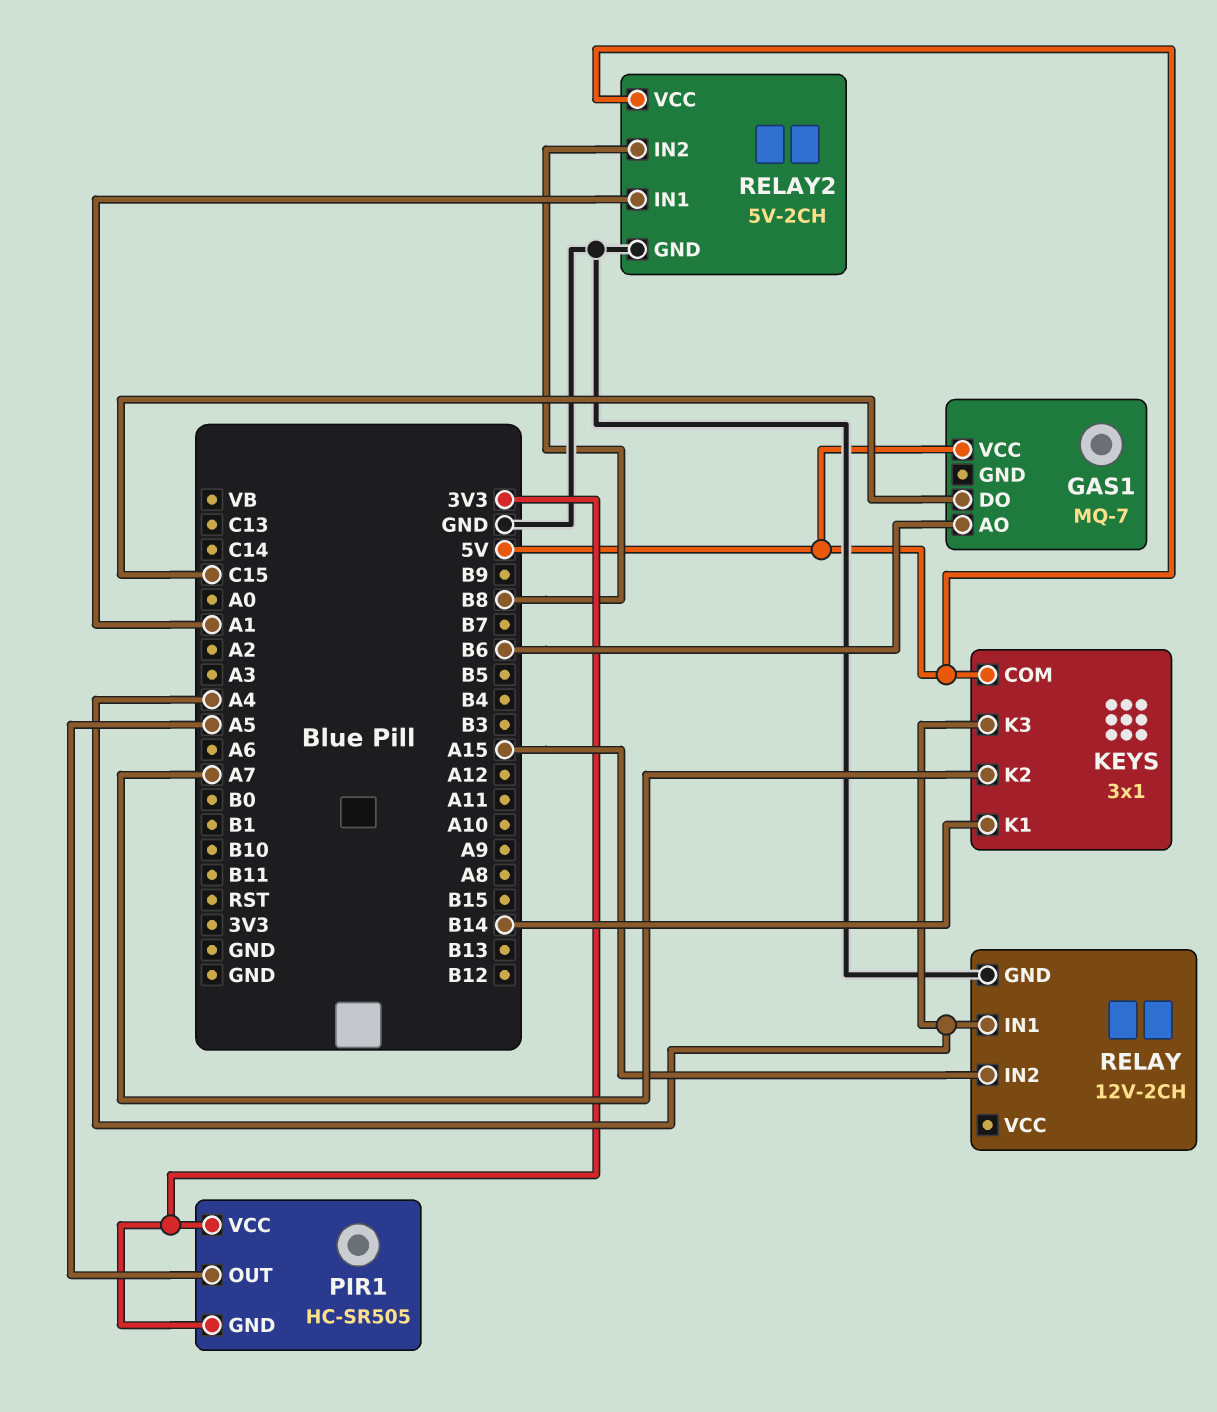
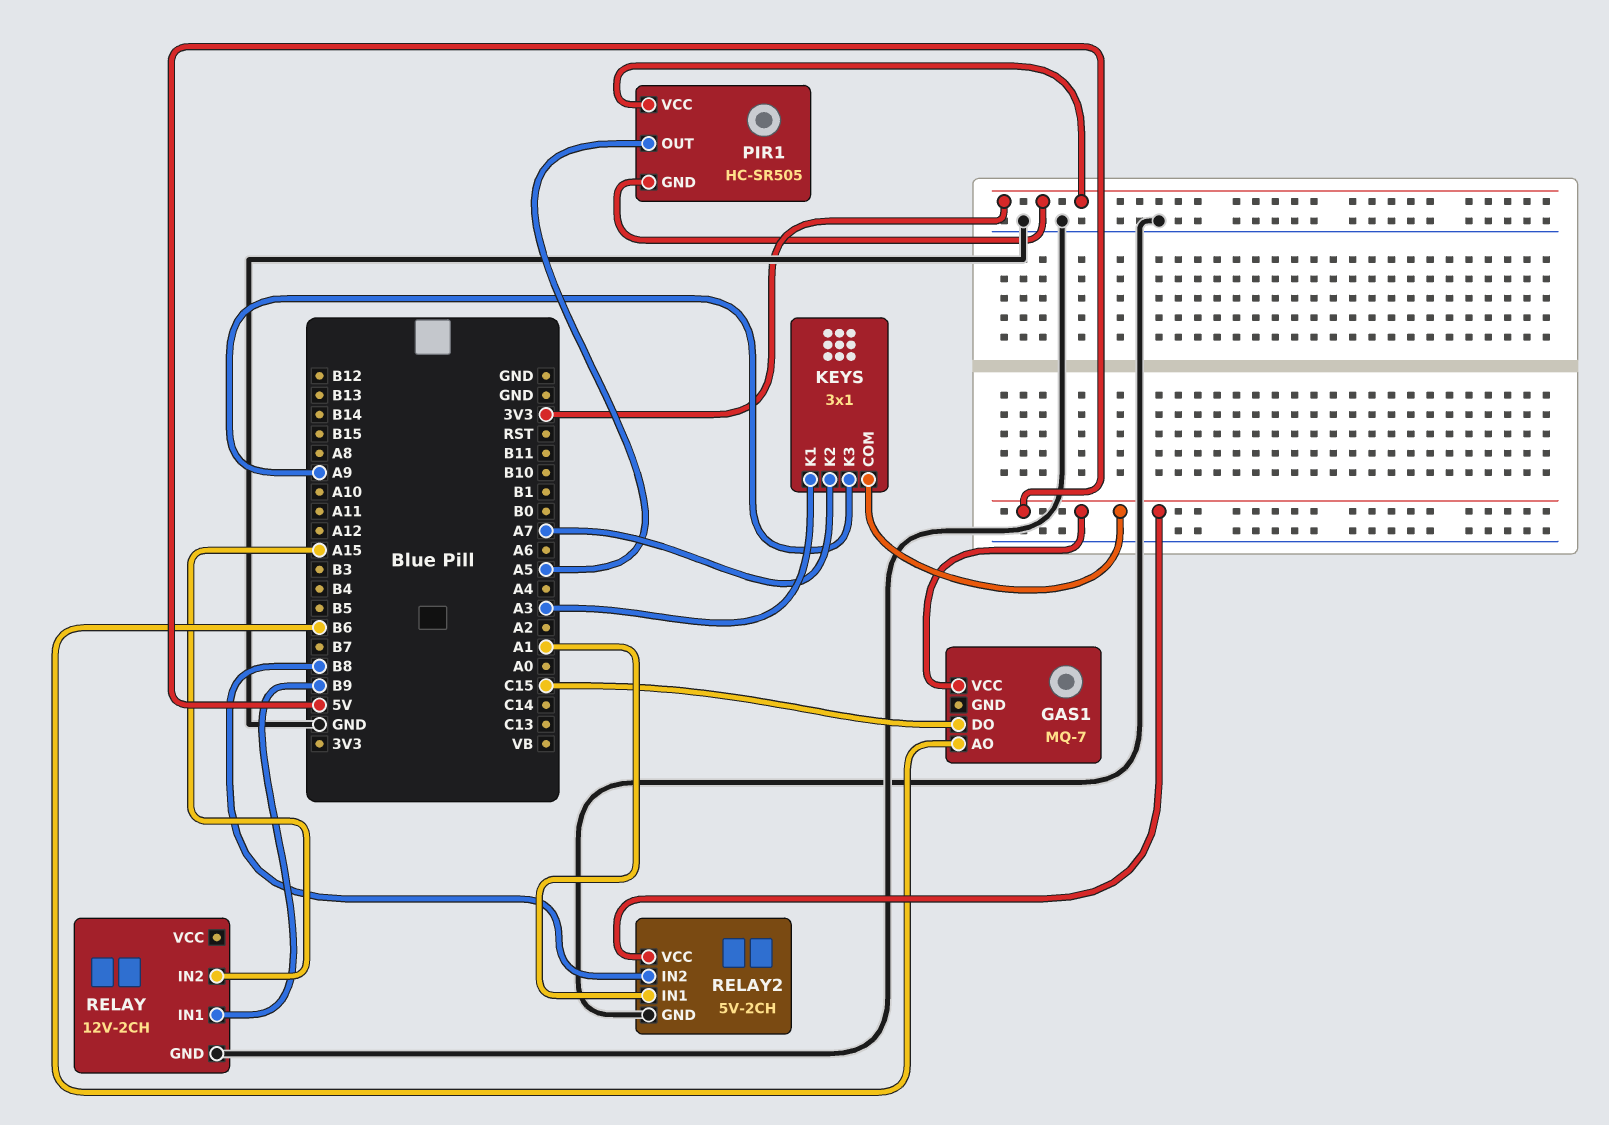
KEYS pin K1: B14 -> A3
KEYS pin K3: A4 -> A9
RELAY pin IN1: A4 -> B9

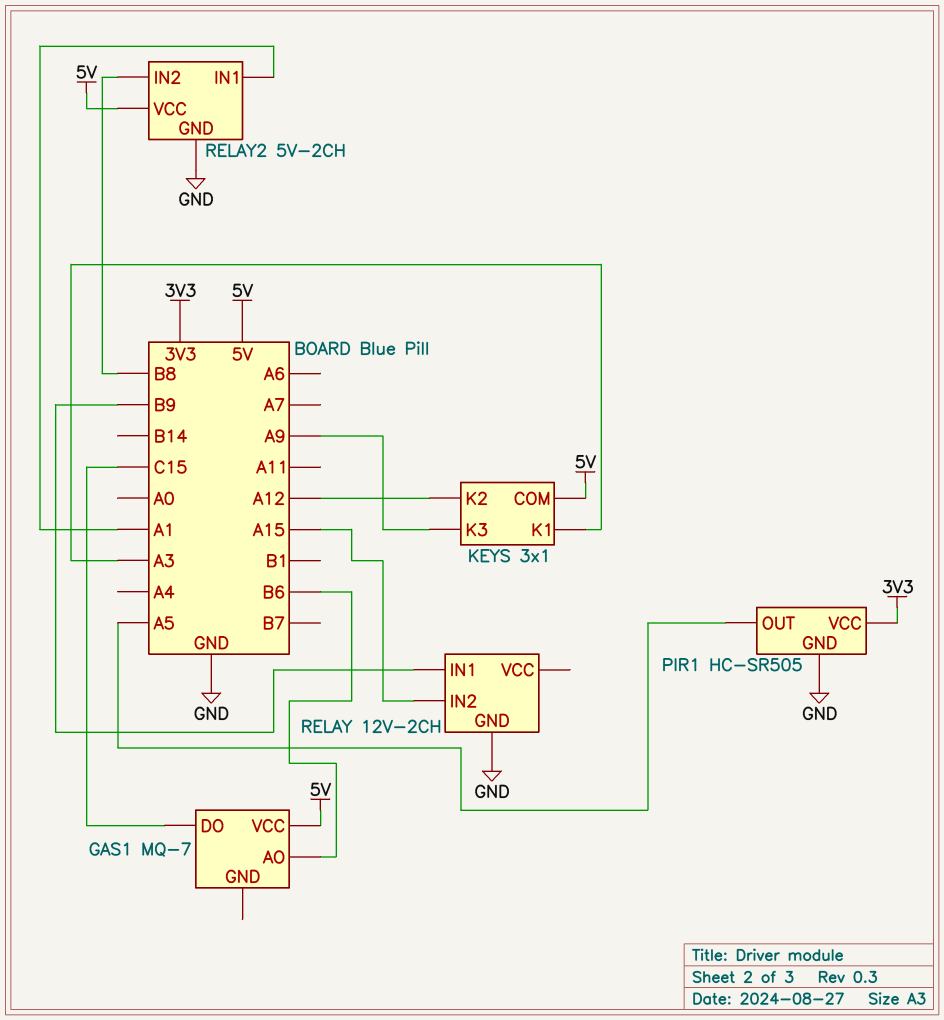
KEYS pin K2: A7 -> A12
PIR1 pin GND: 3V3 -> GND

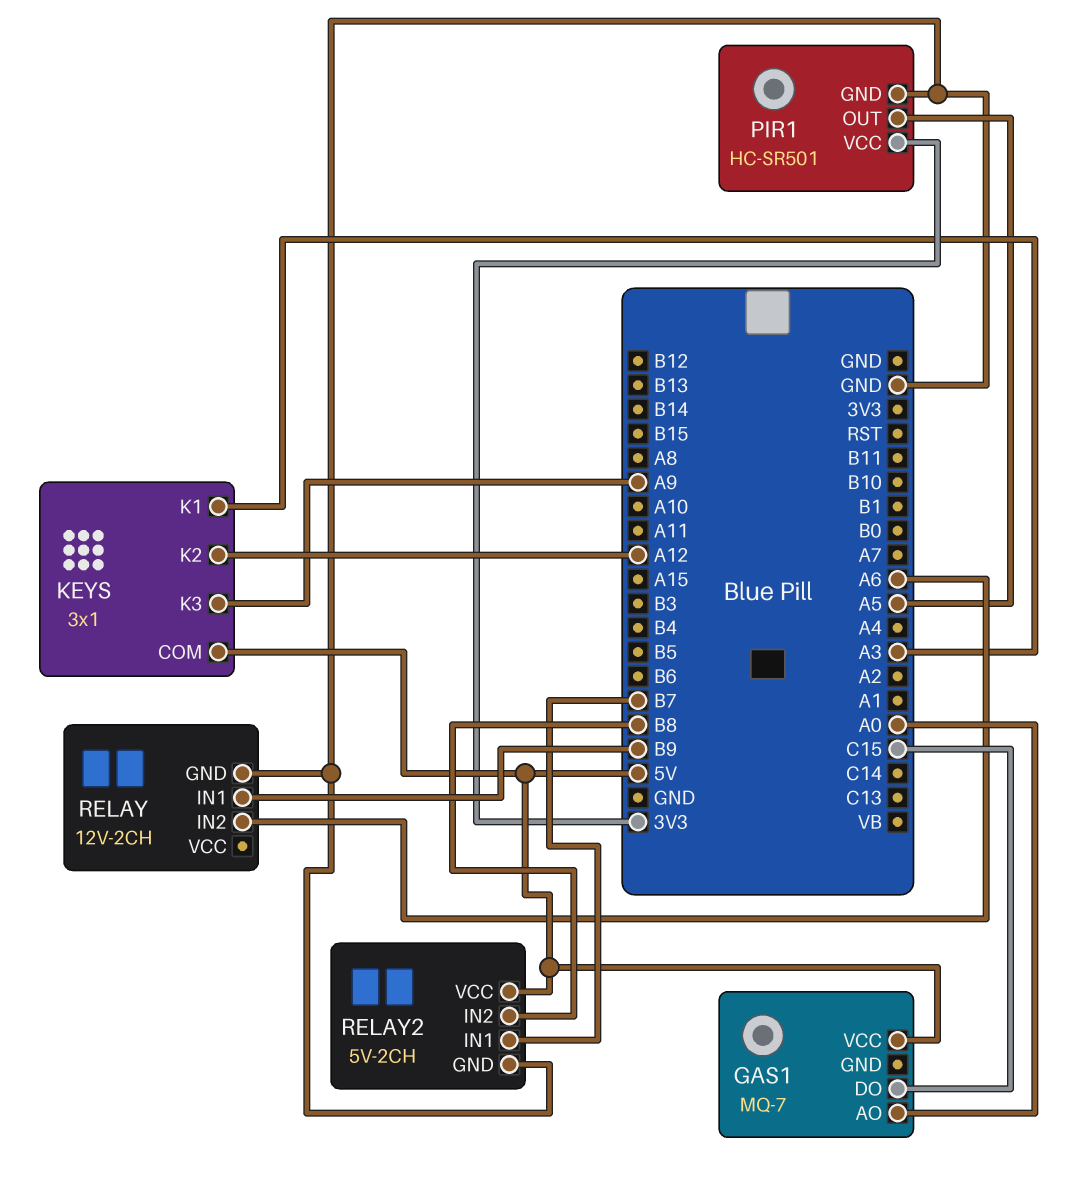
GAS1 pin AO: B6 -> A0
PIR1: HC-SR505 -> HC-SR501
RELAY pin IN2: A15 -> A6
RELAY2 pin IN1: A1 -> B7

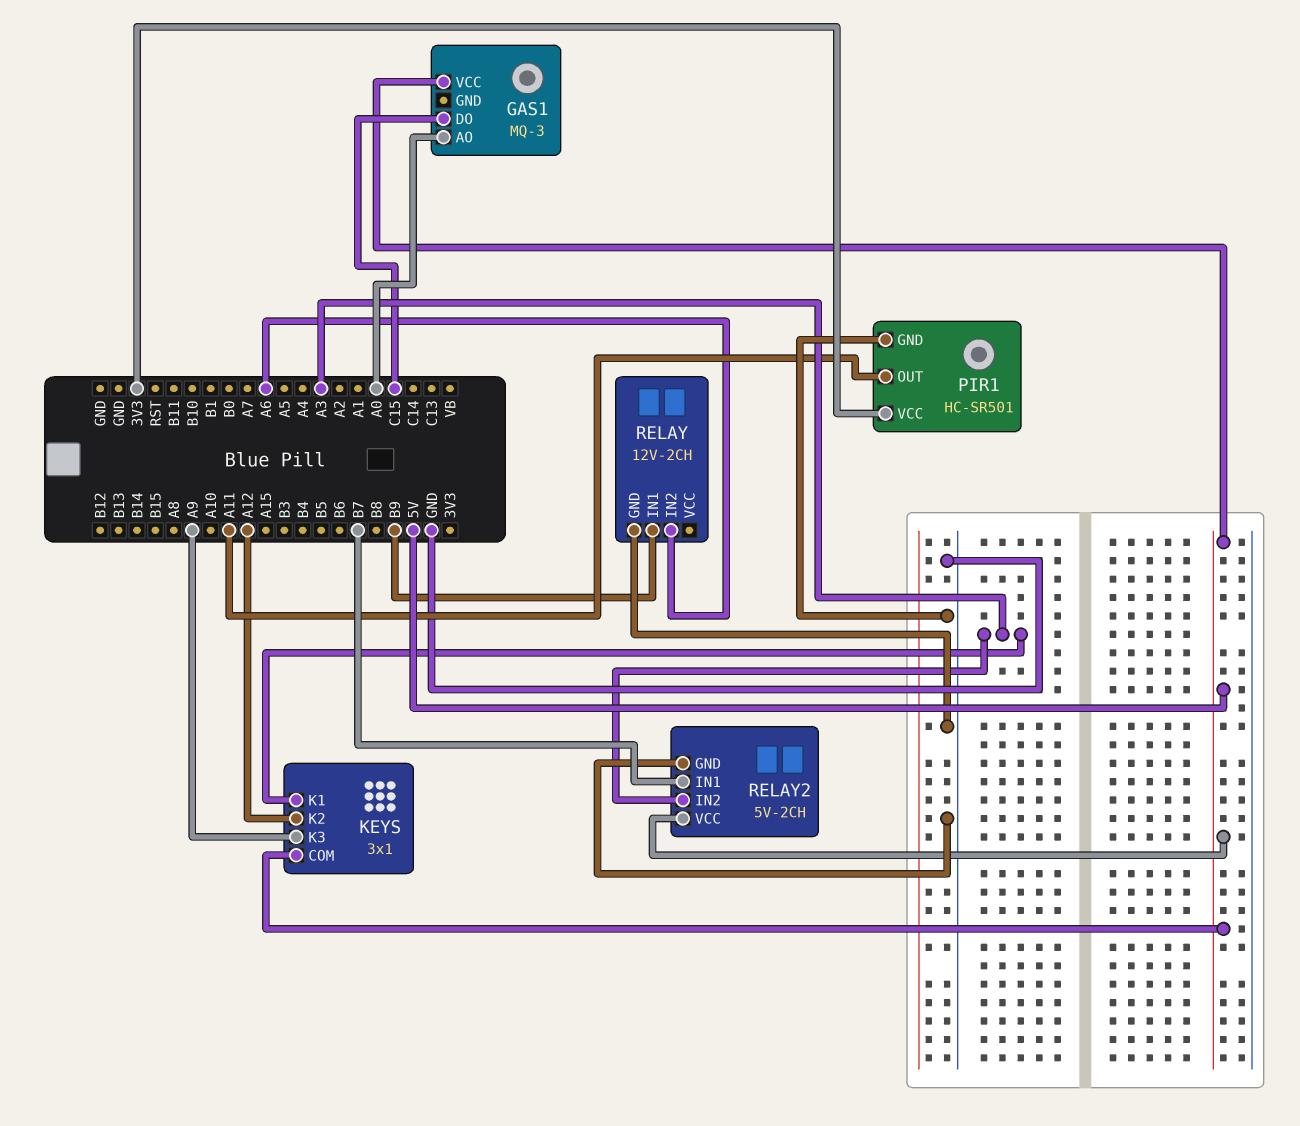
GAS1: MQ-7 -> MQ-3
PIR1 pin OUT: A5 -> A11
RELAY2 pin IN2: B8 -> A3

